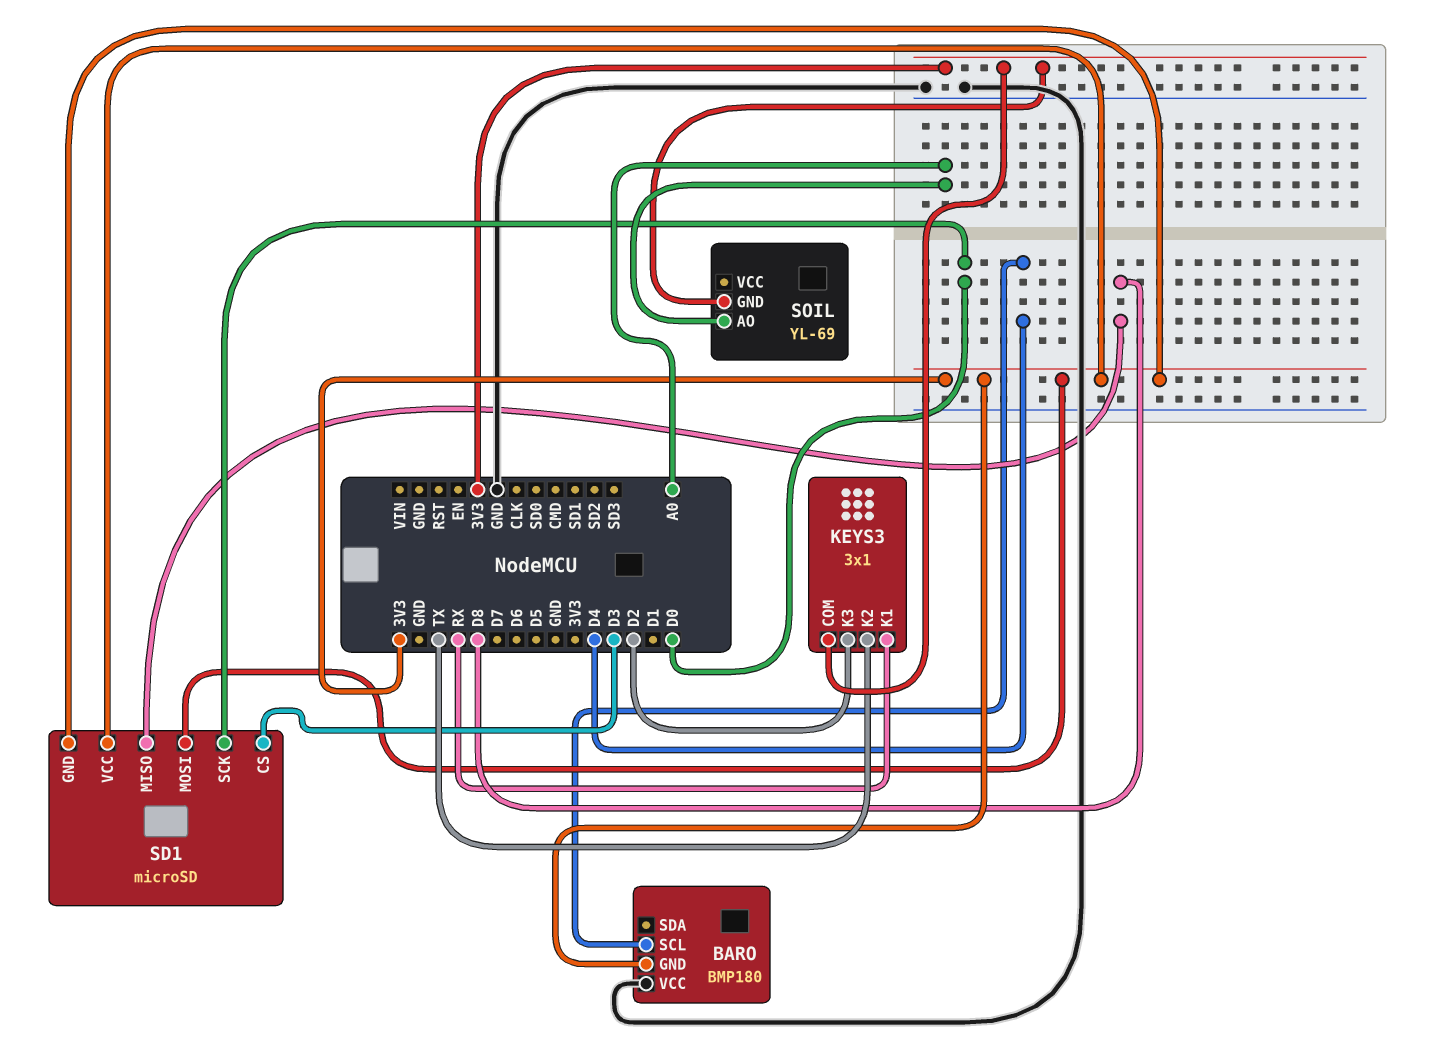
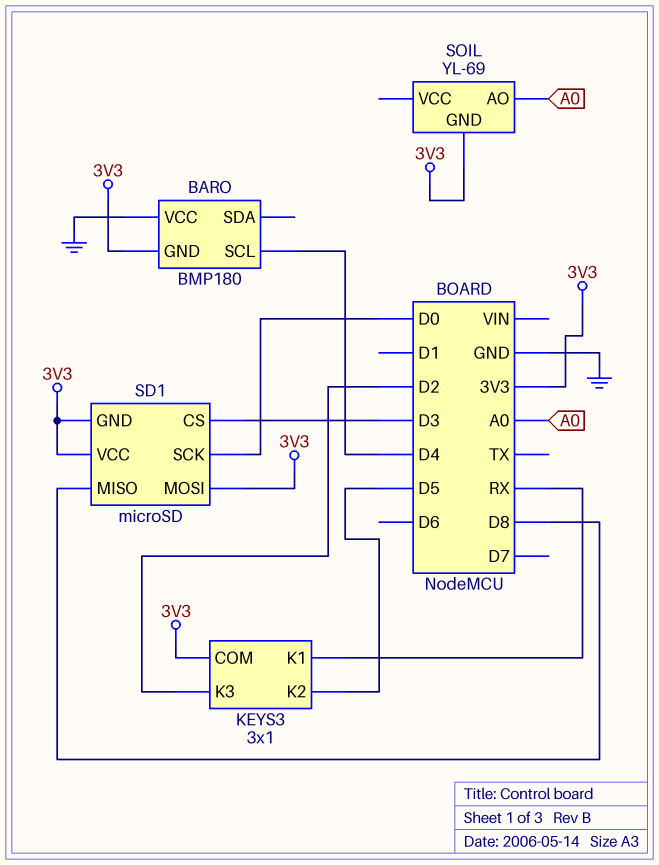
KEYS3 pin K2: TX -> D5

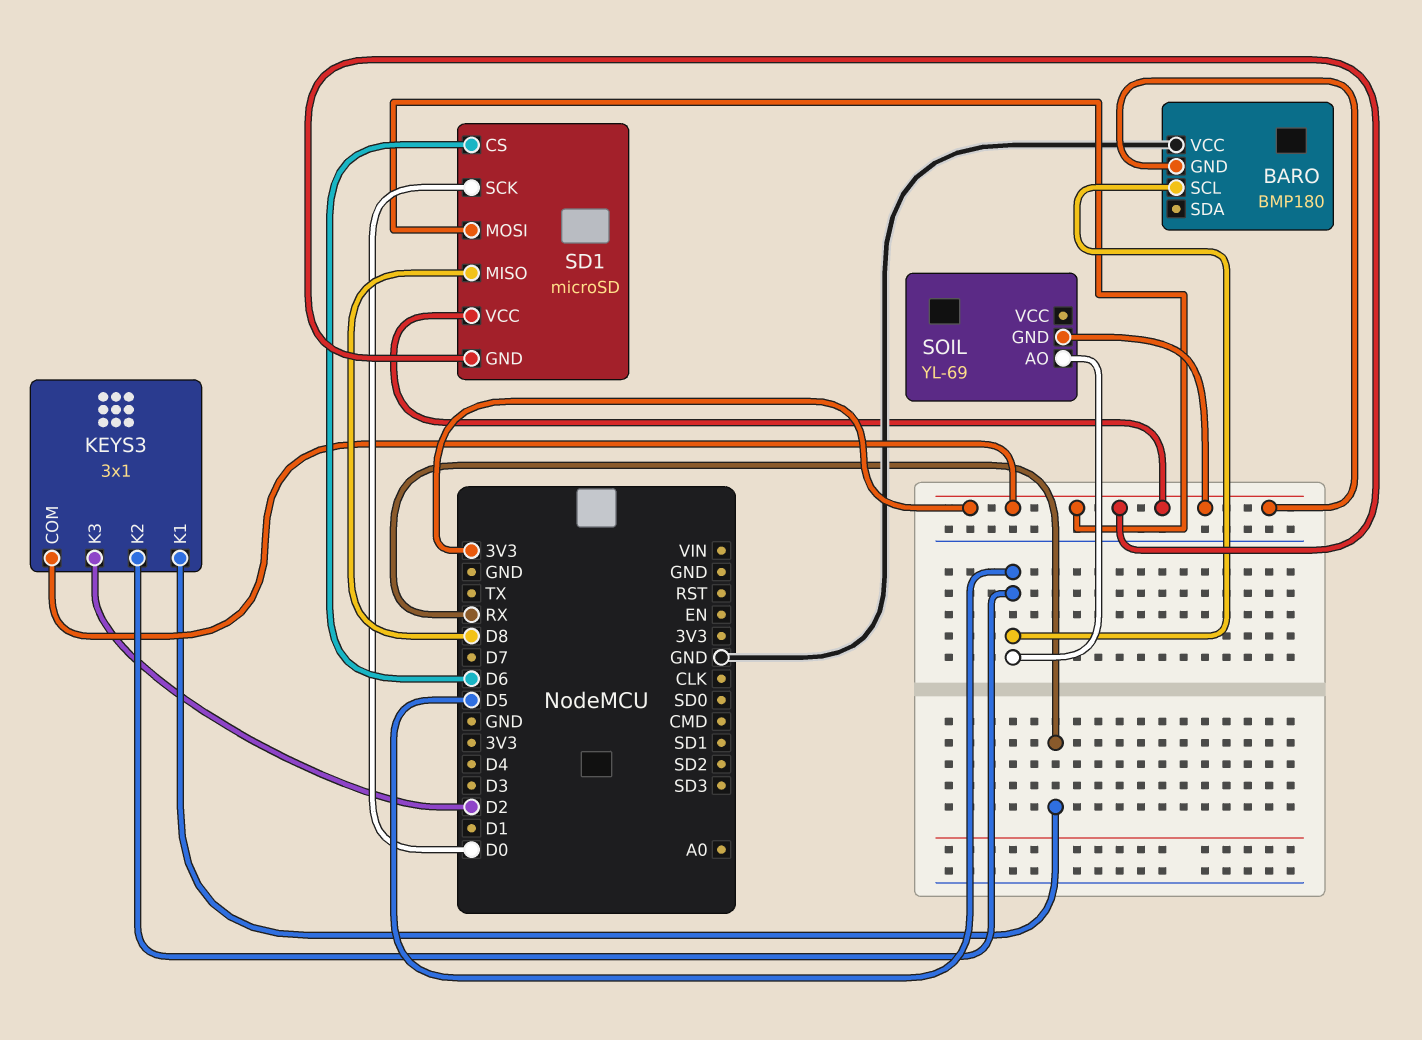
BARO pin SCL: D4 -> D5
SD1 pin CS: D3 -> D6
SOIL pin AO: A0 -> D5

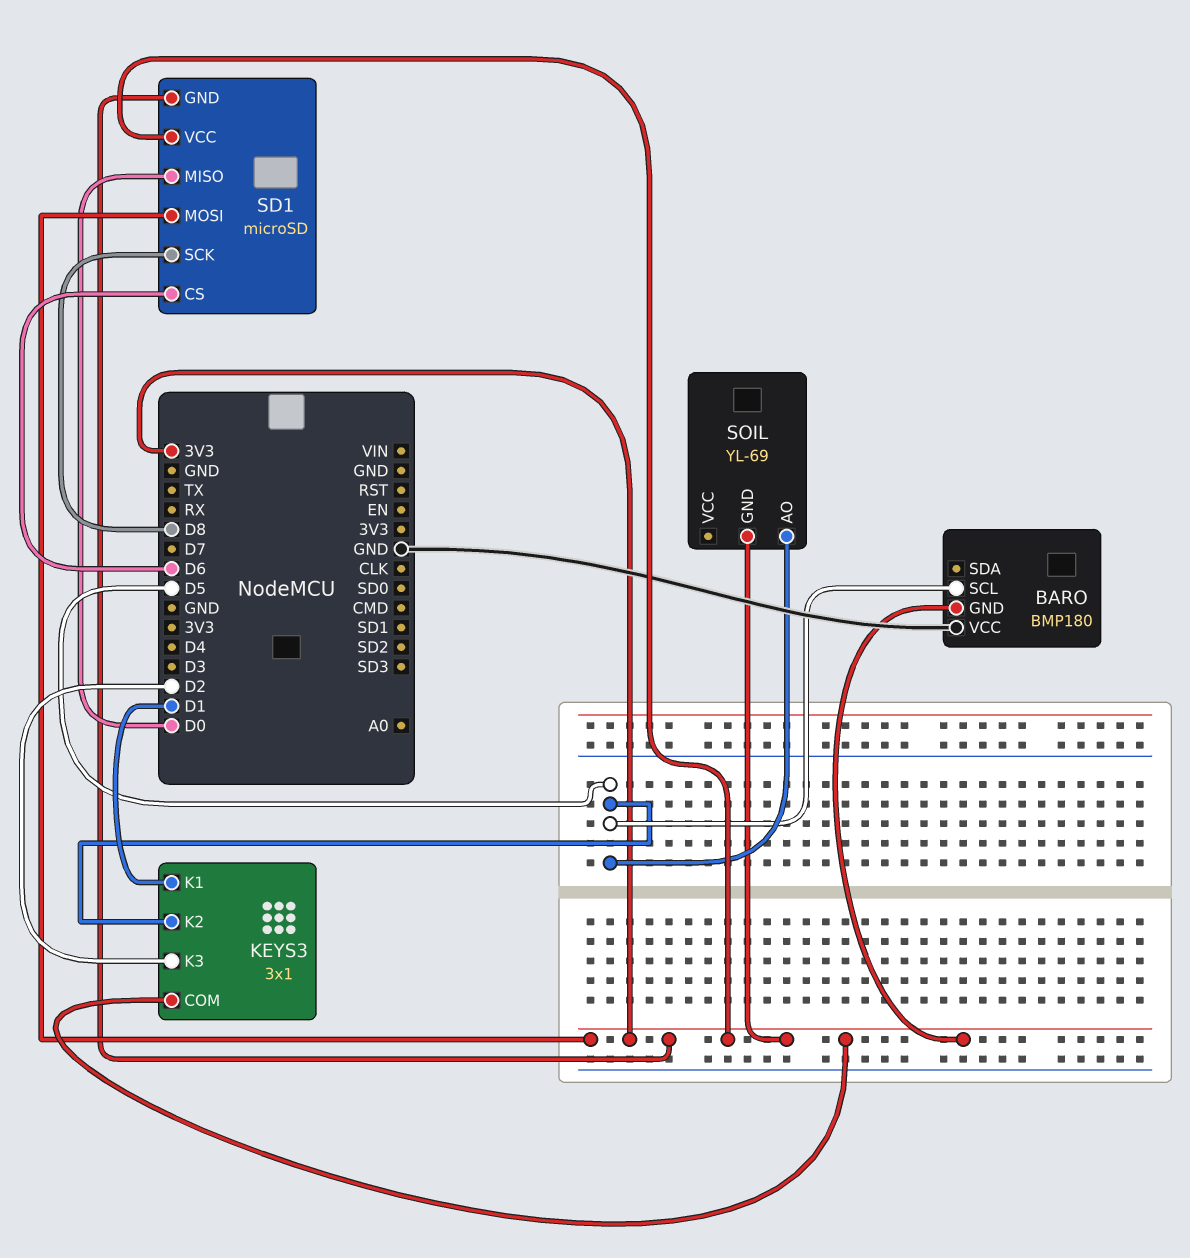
KEYS3 pin K1: RX -> D1
SD1 pin MISO: D8 -> D0
SD1 pin SCK: D0 -> D8

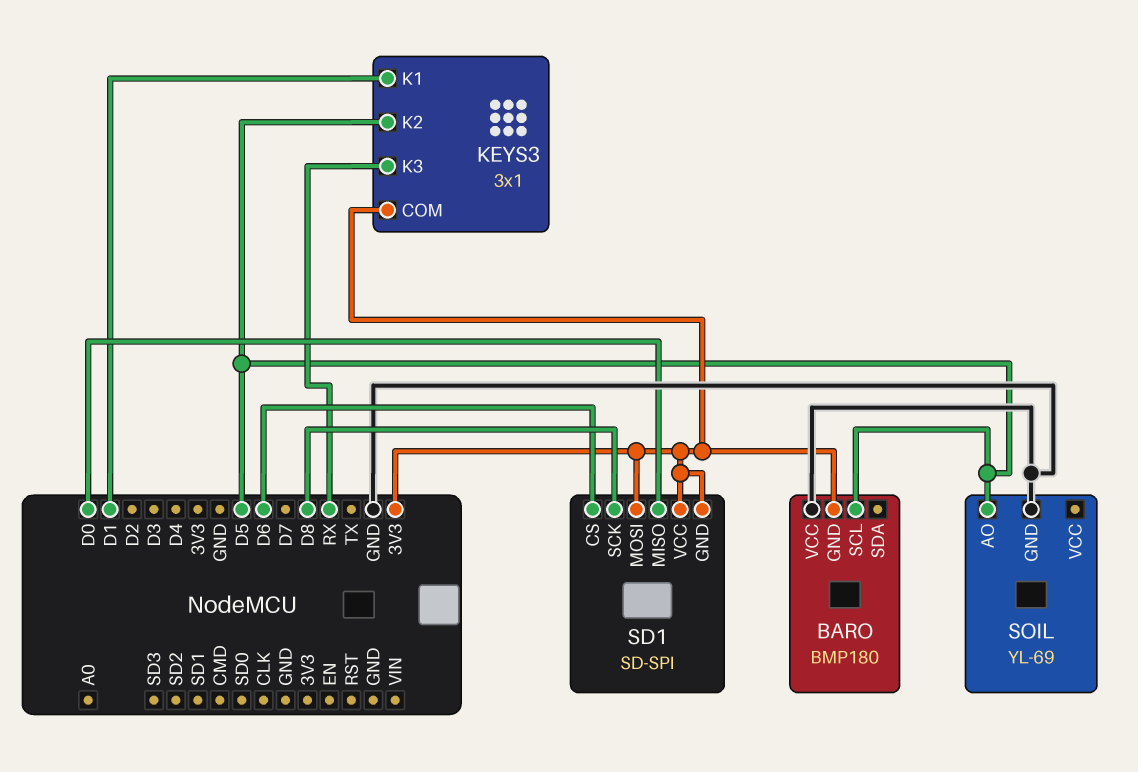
KEYS3 pin K3: D2 -> RX
SD1: microSD -> SD-SPI
SOIL pin GND: 3V3 -> GND

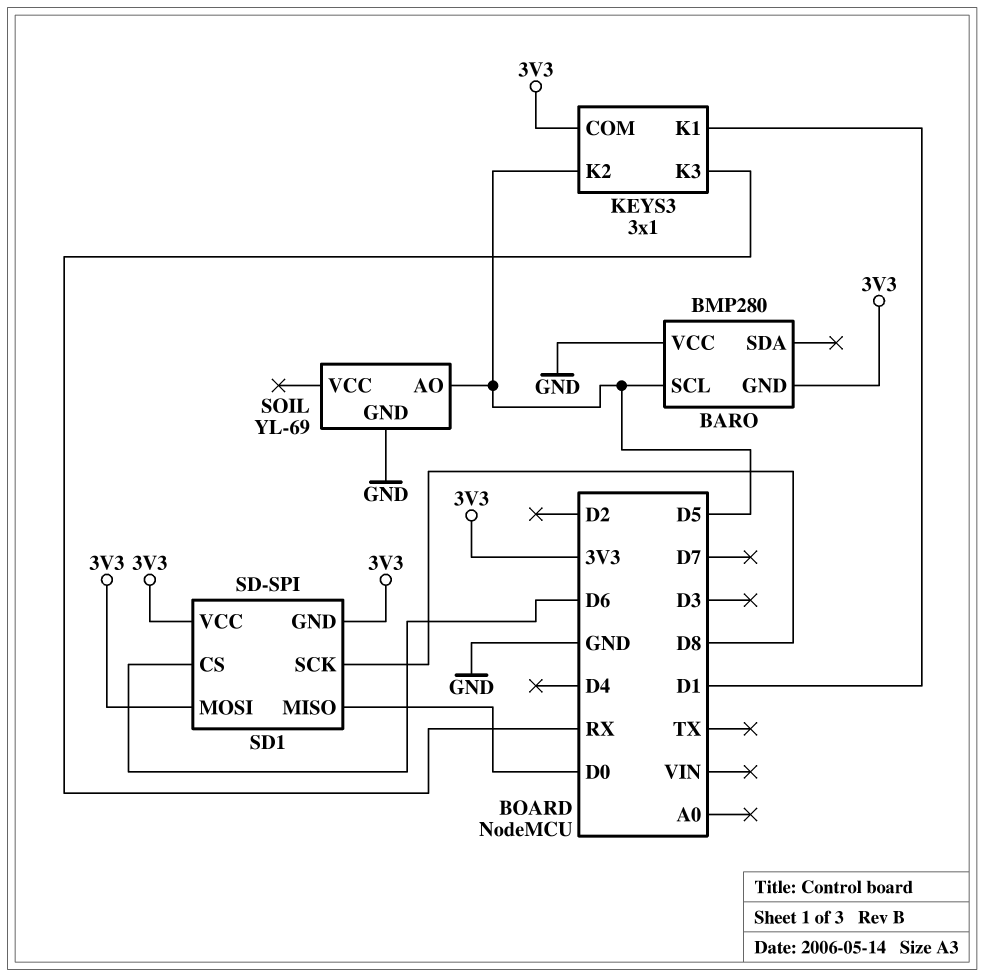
BARO: BMP180 -> BMP280

